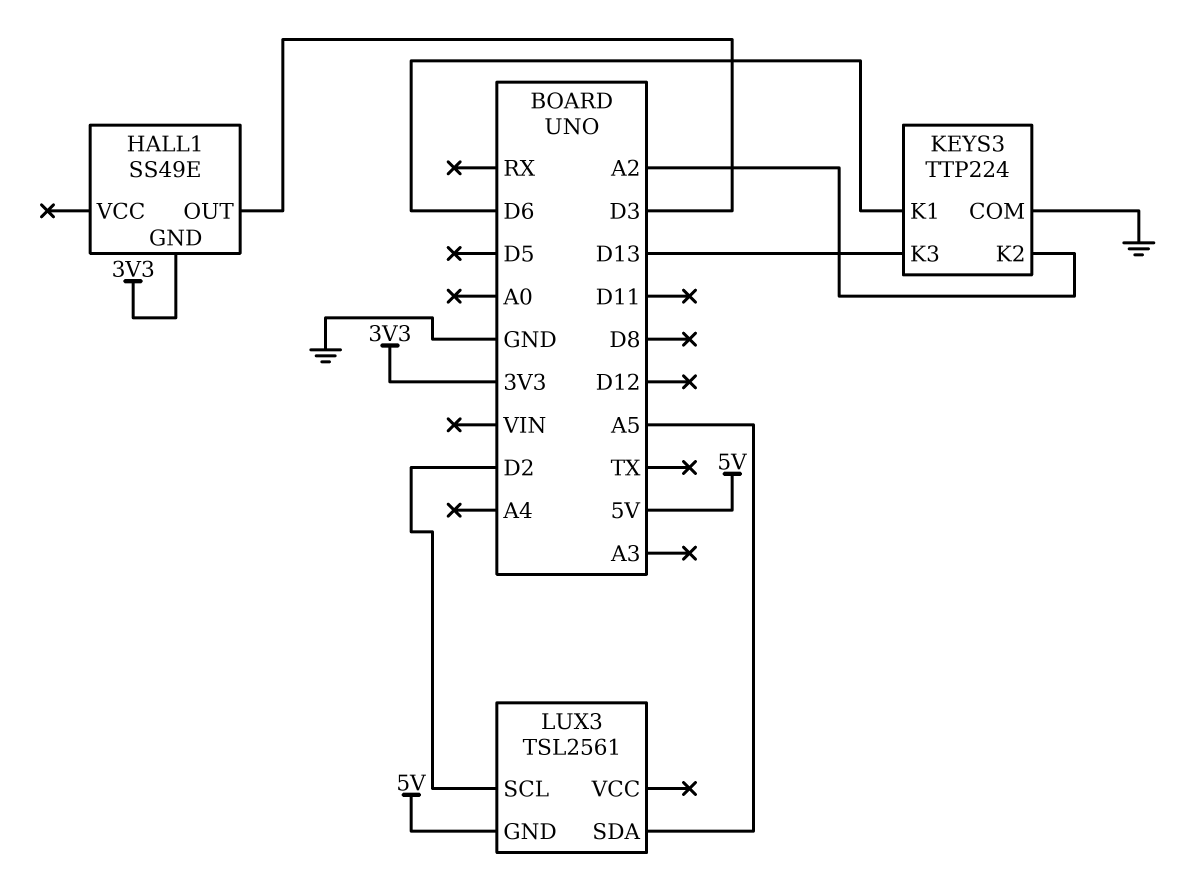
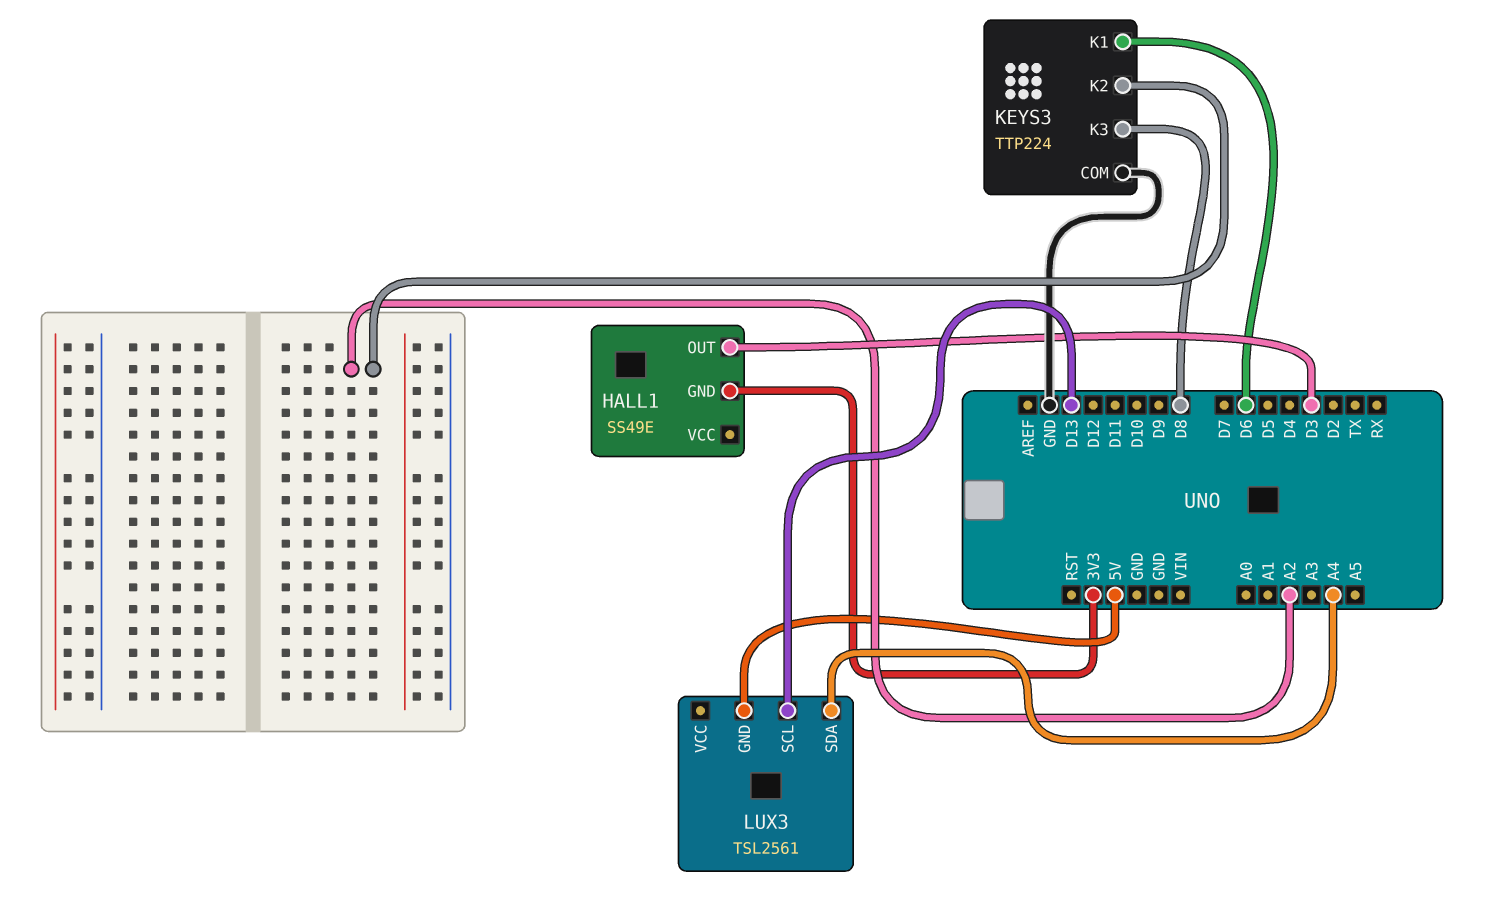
KEYS3 pin K3: D13 -> D8
LUX3 pin SCL: D2 -> D13
LUX3 pin SDA: A5 -> A4

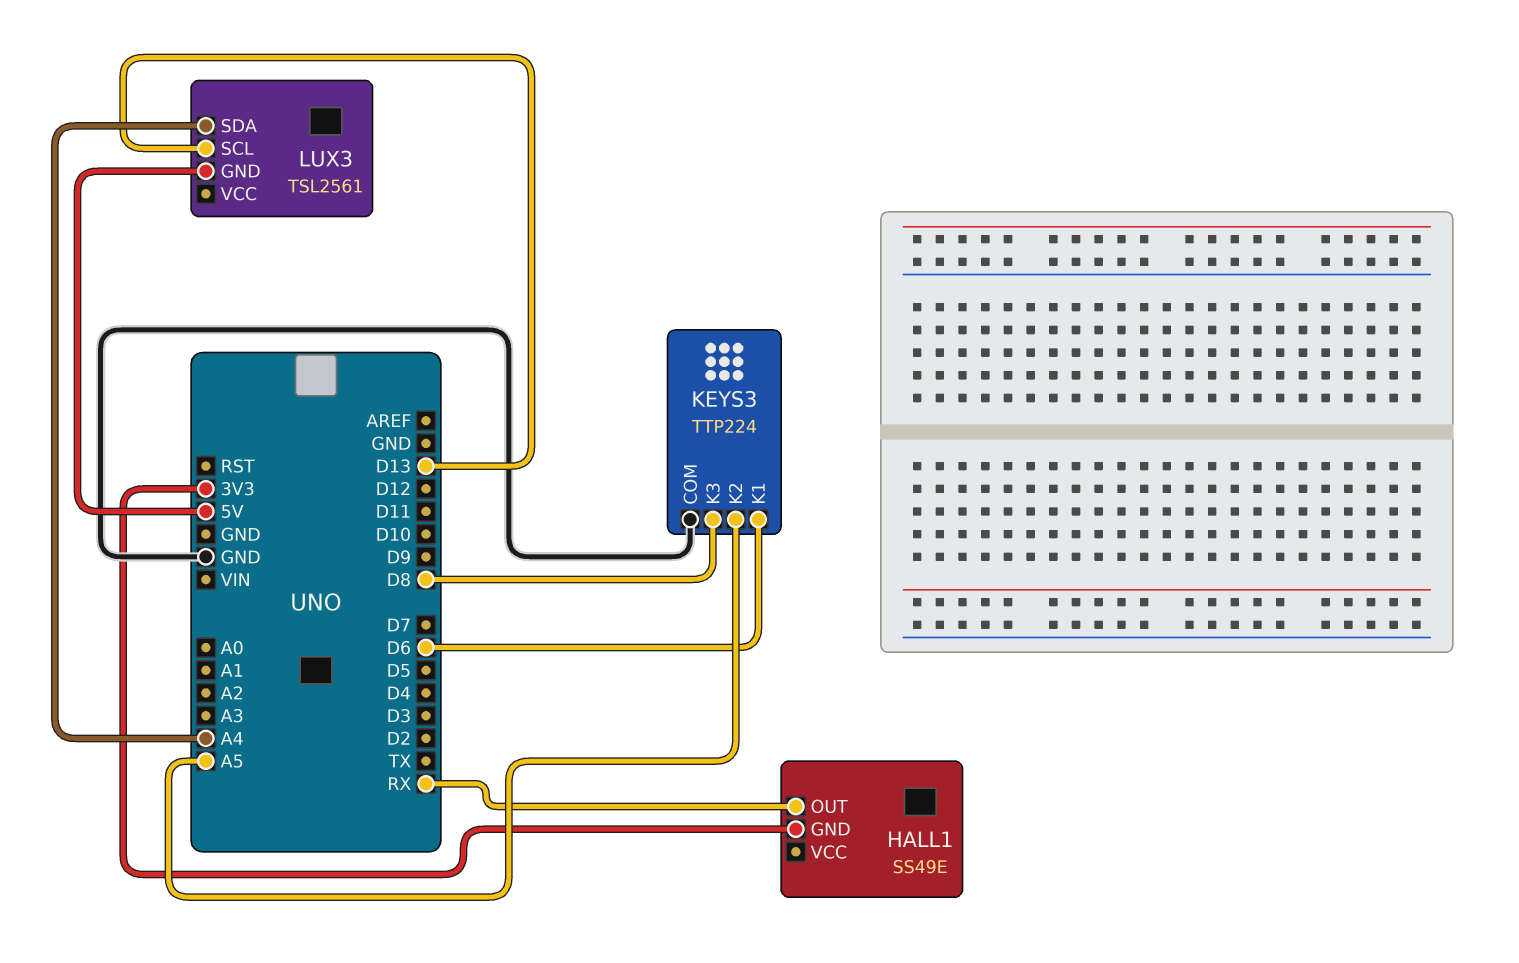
HALL1 pin OUT: D3 -> RX
KEYS3 pin K2: A2 -> A5

